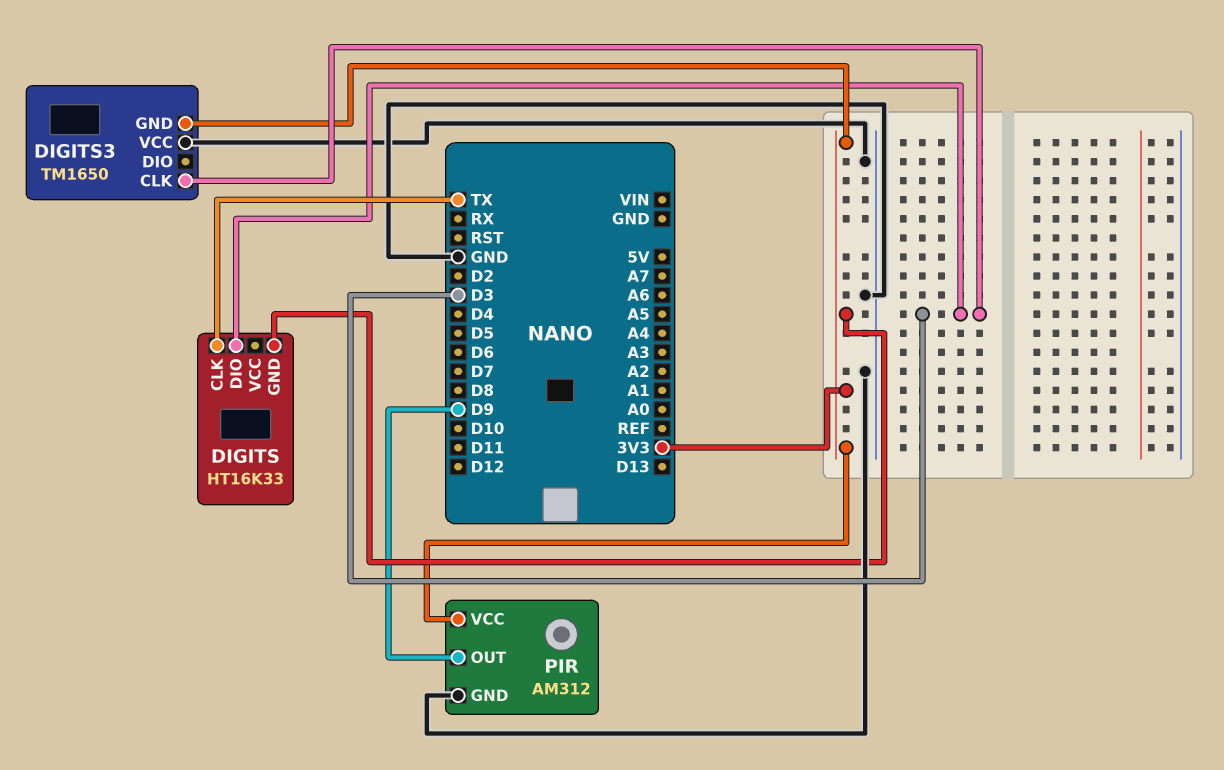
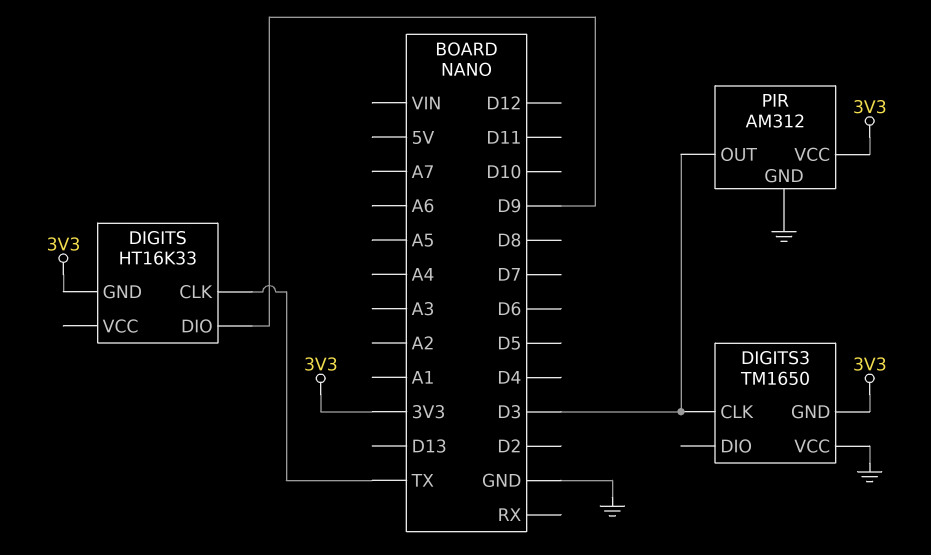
DIGITS pin DIO: D3 -> D9
PIR pin OUT: D9 -> D3

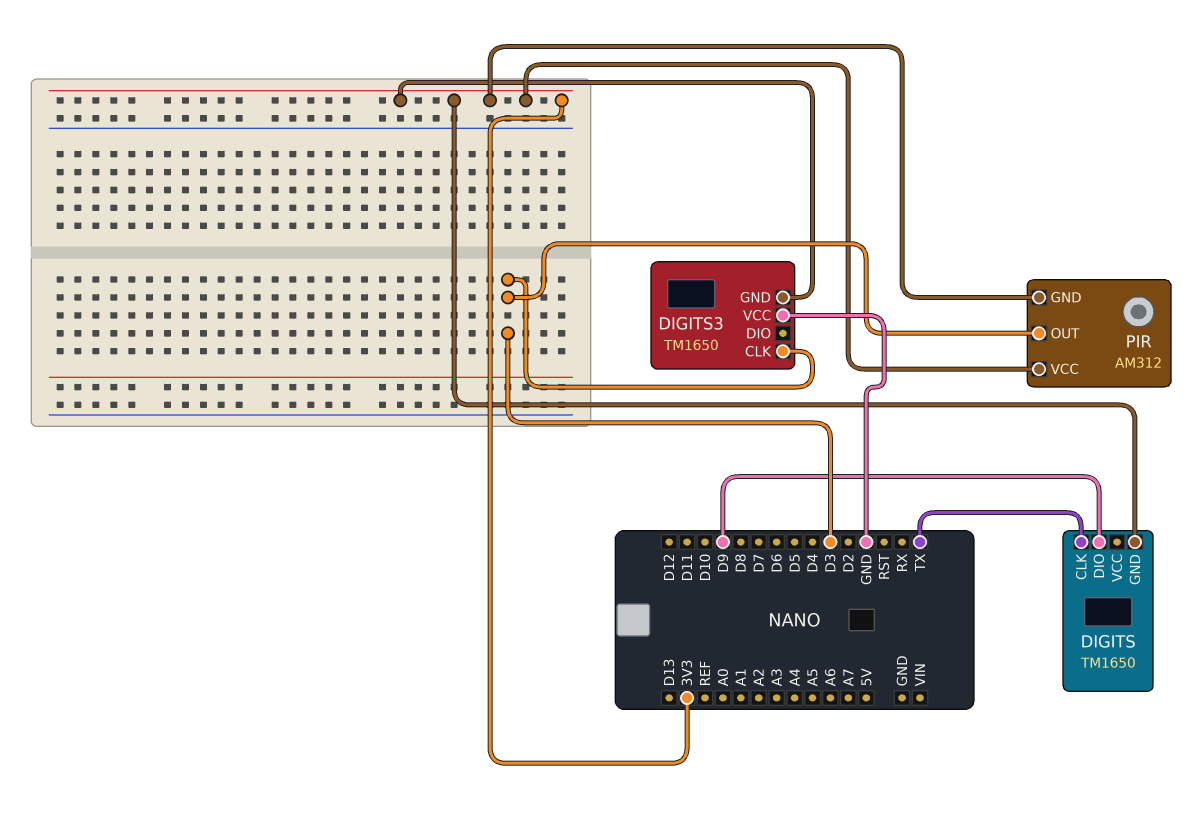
DIGITS: HT16K33 -> TM1650
PIR pin GND: GND -> 3V3

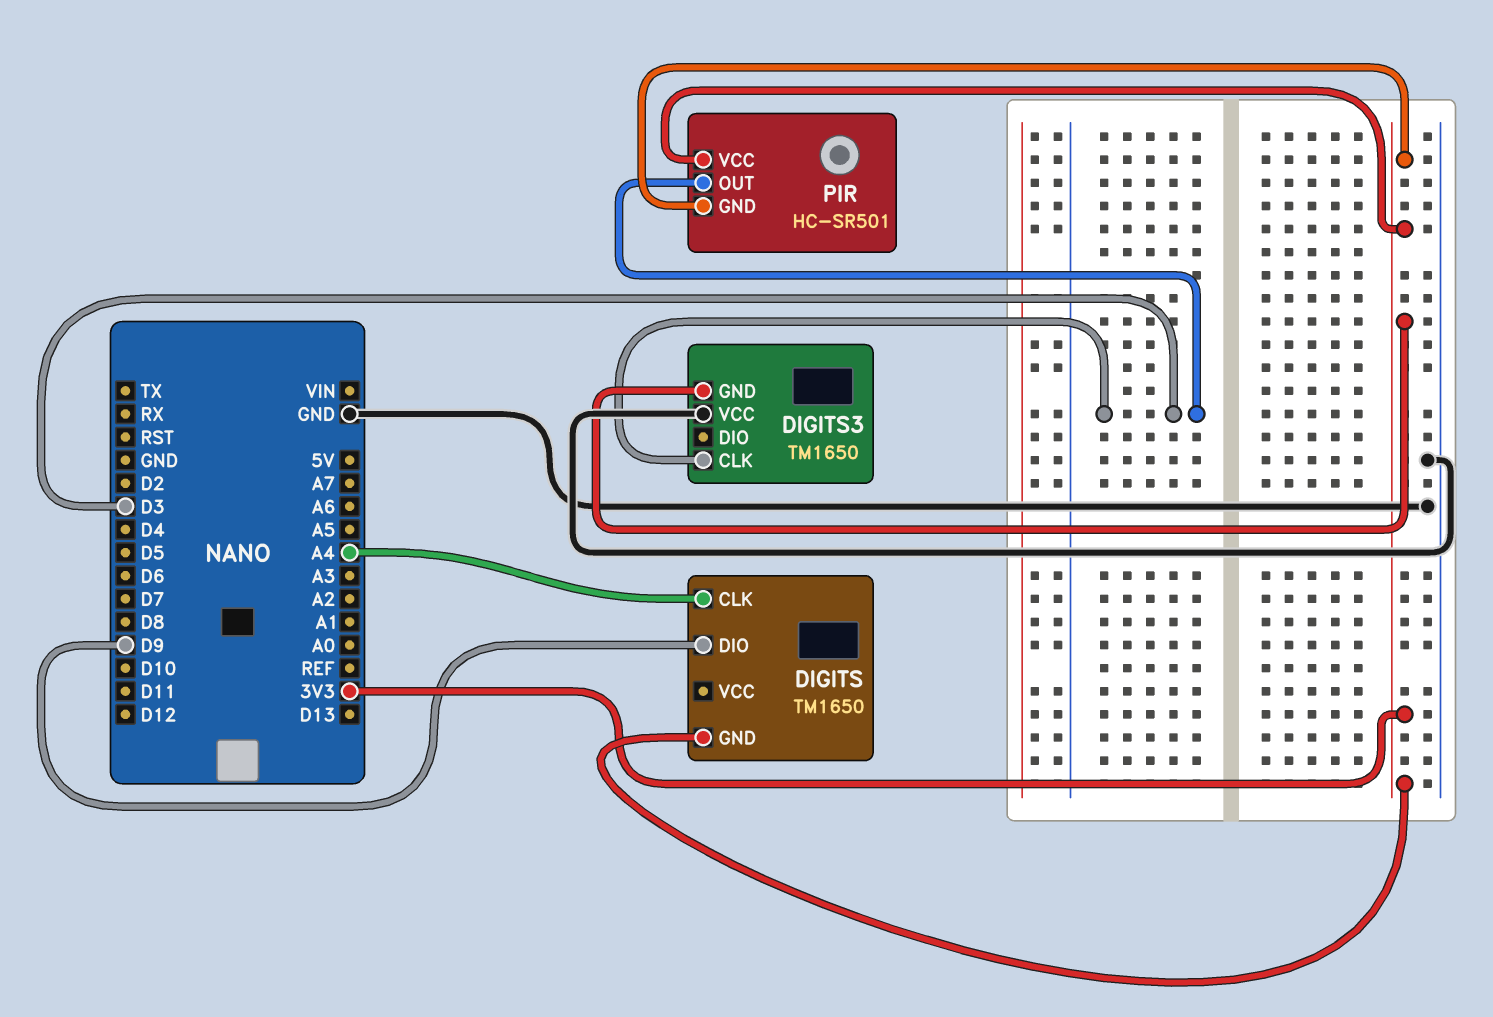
DIGITS pin CLK: TX -> A4
PIR: AM312 -> HC-SR501

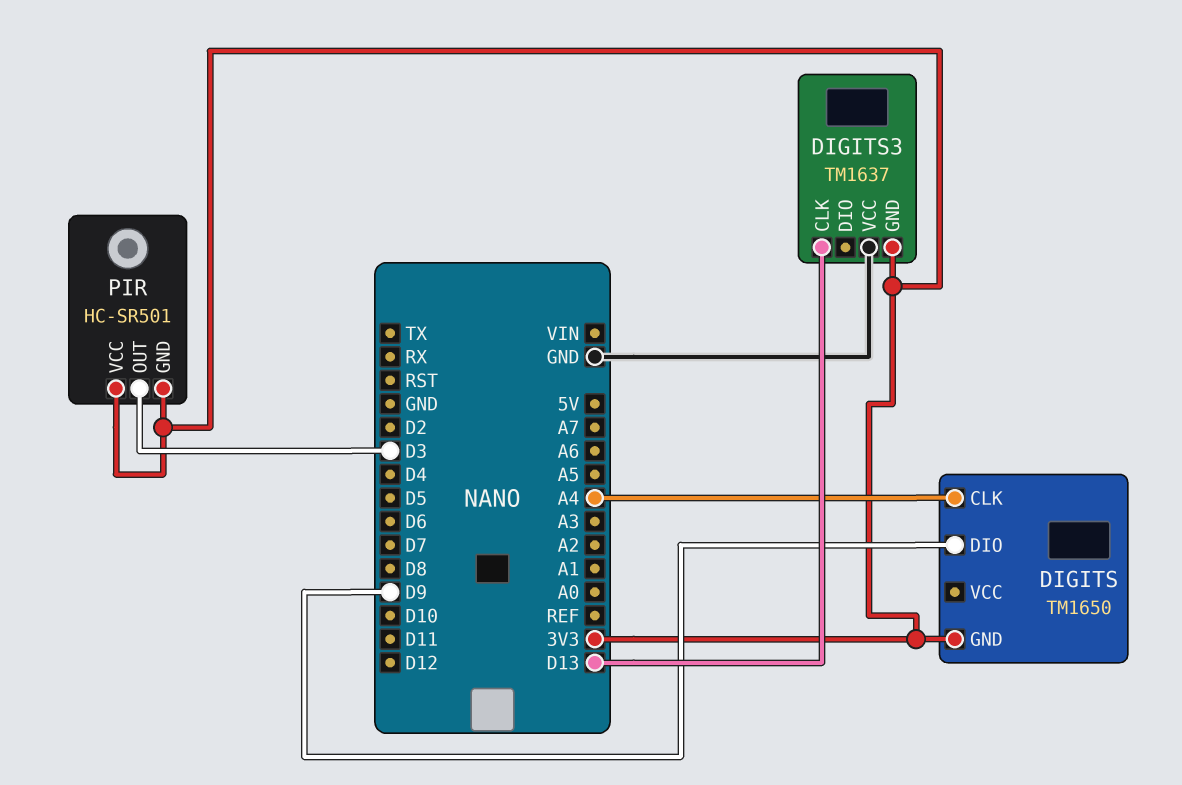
DIGITS3: TM1650 -> TM1637
DIGITS3 pin CLK: D3 -> D13

